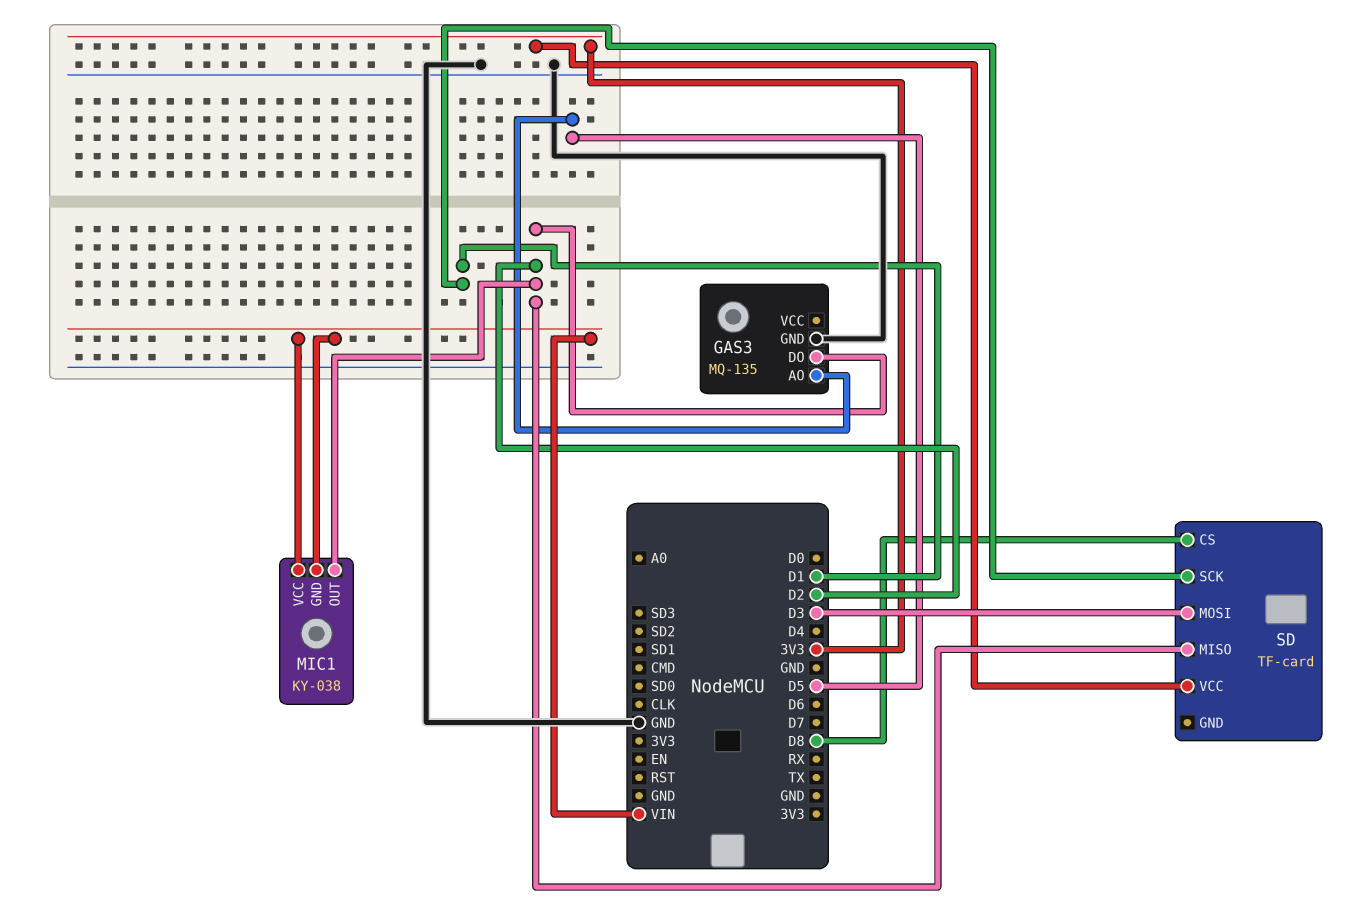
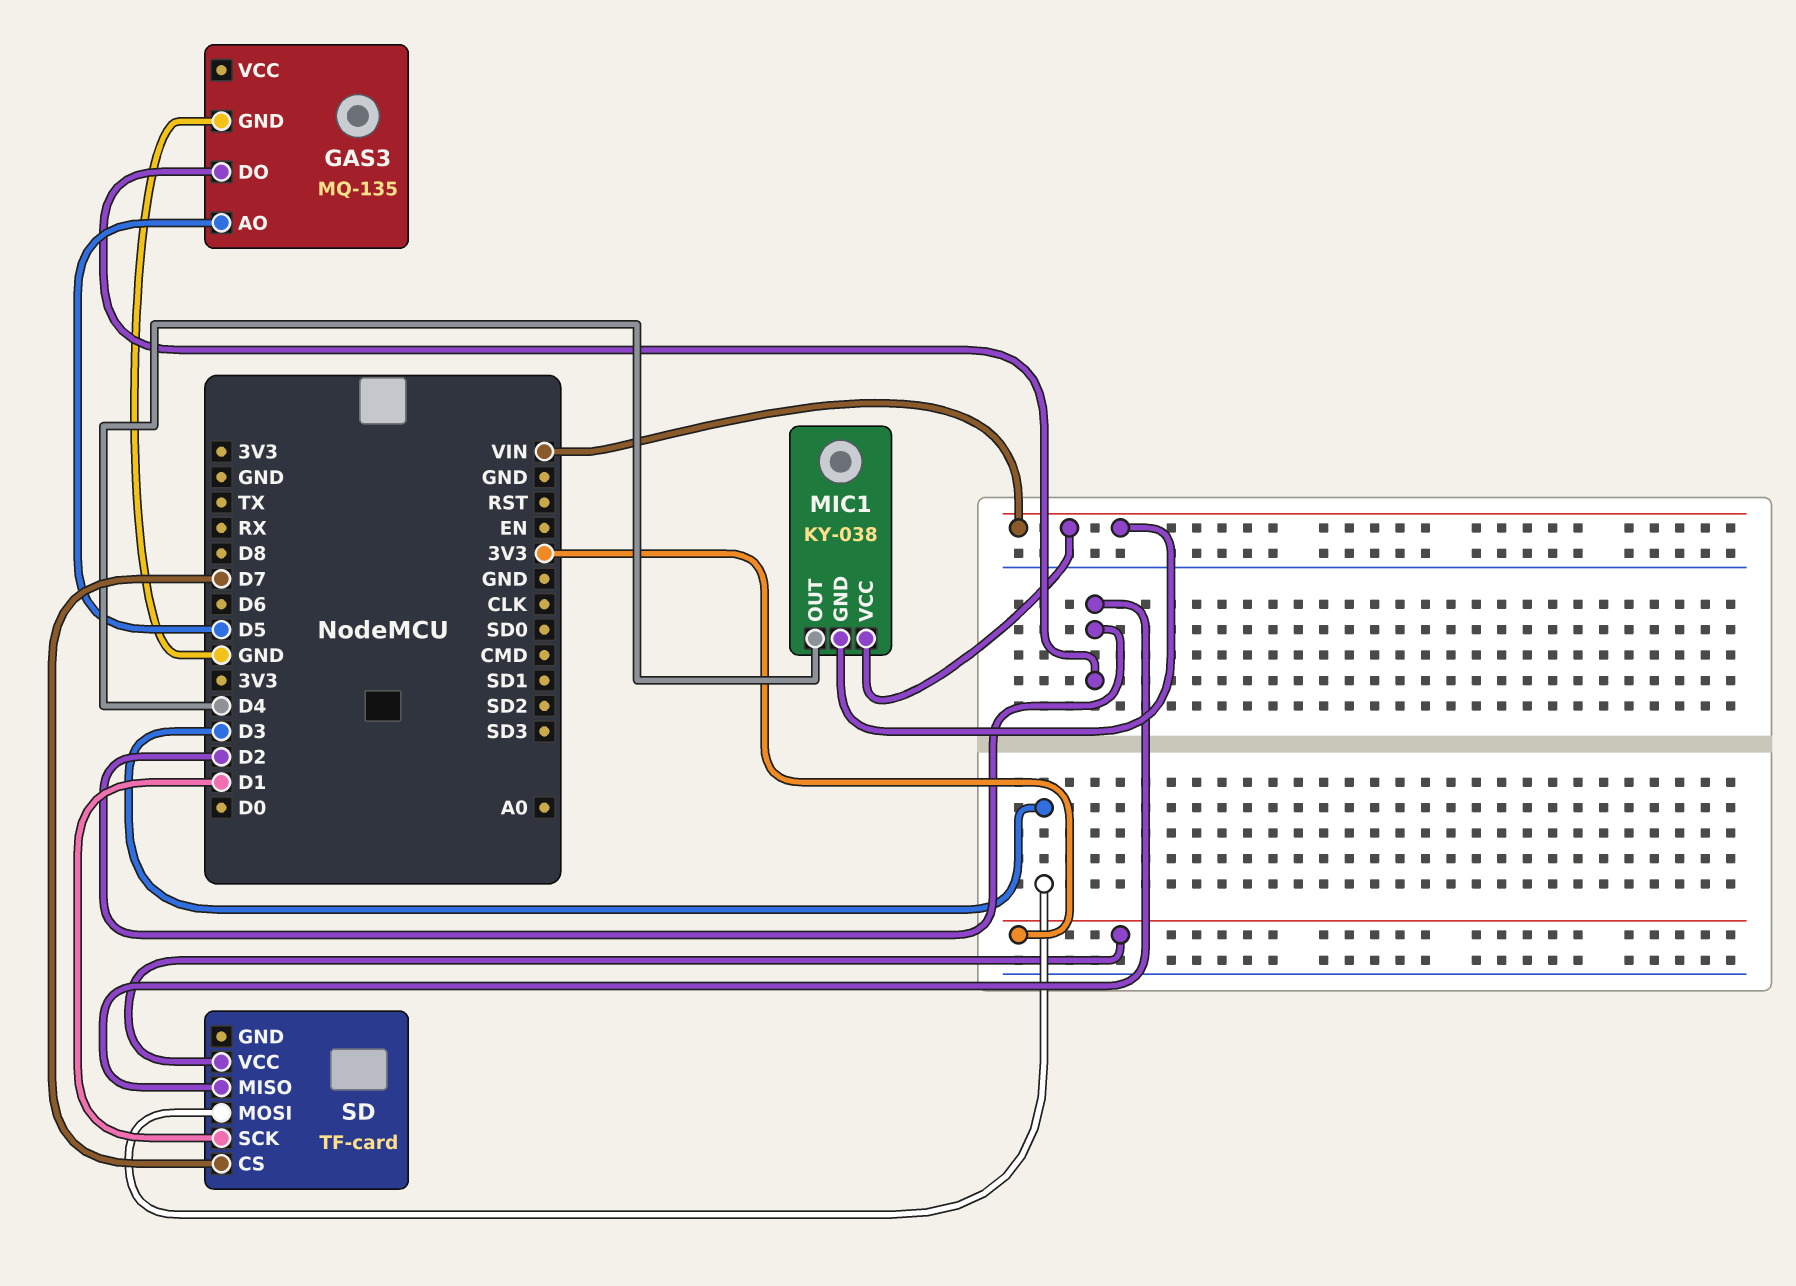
MIC1 pin OUT: D2 -> D4
SD pin CS: D8 -> D7

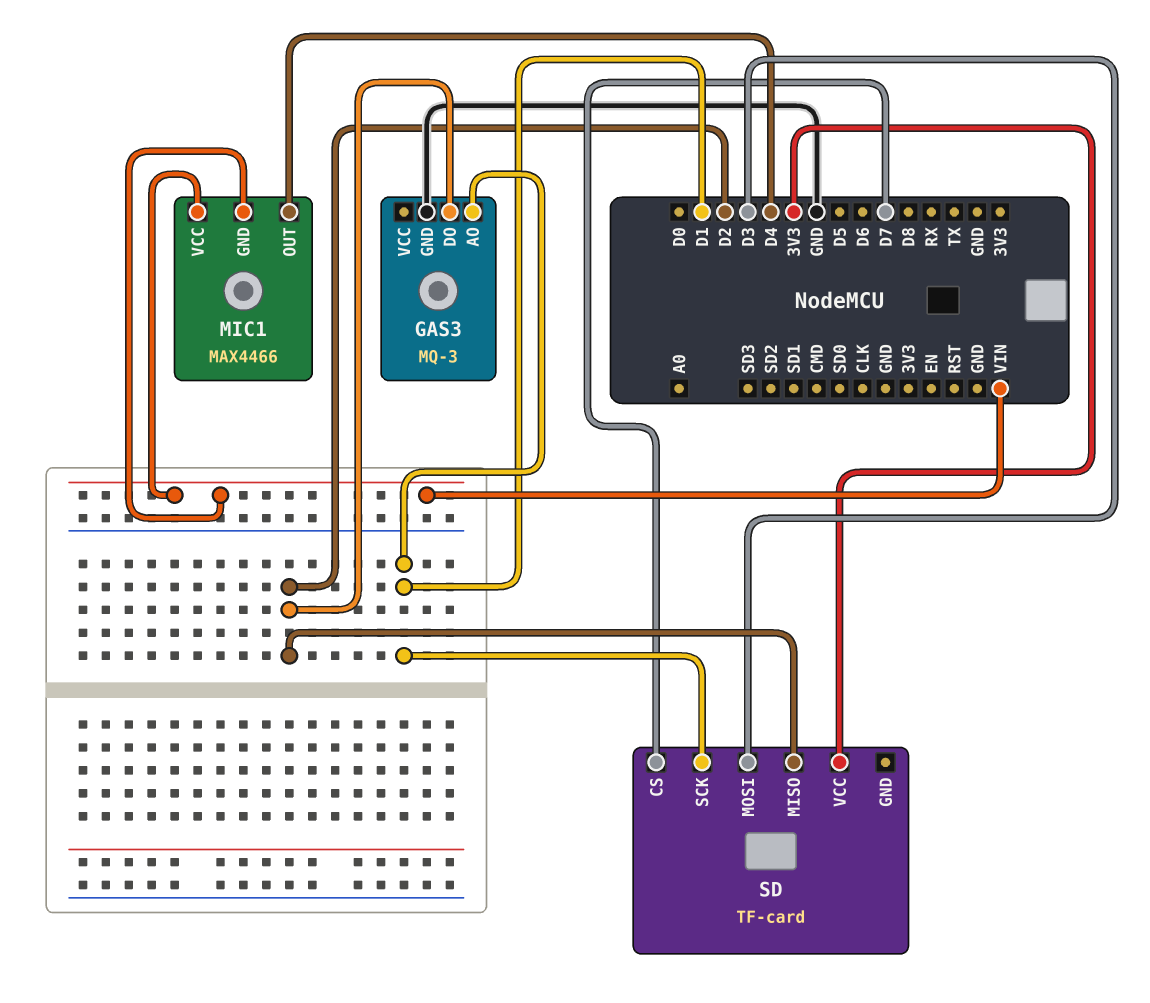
GAS3: MQ-135 -> MQ-3
GAS3 pin AO: D5 -> D1
MIC1: KY-038 -> MAX4466

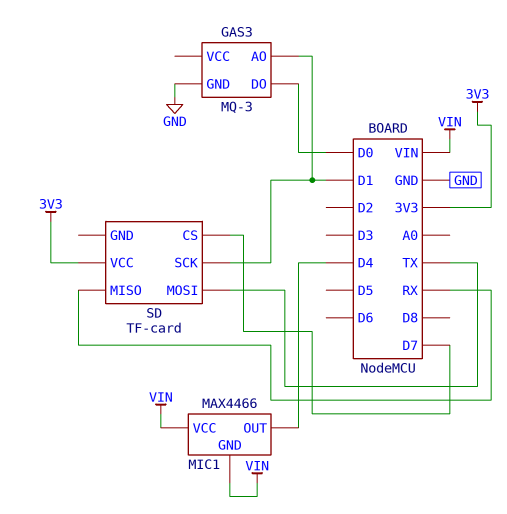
GAS3 pin DO: D2 -> D0
SD pin MISO: D2 -> RX
SD pin MOSI: D3 -> TX

